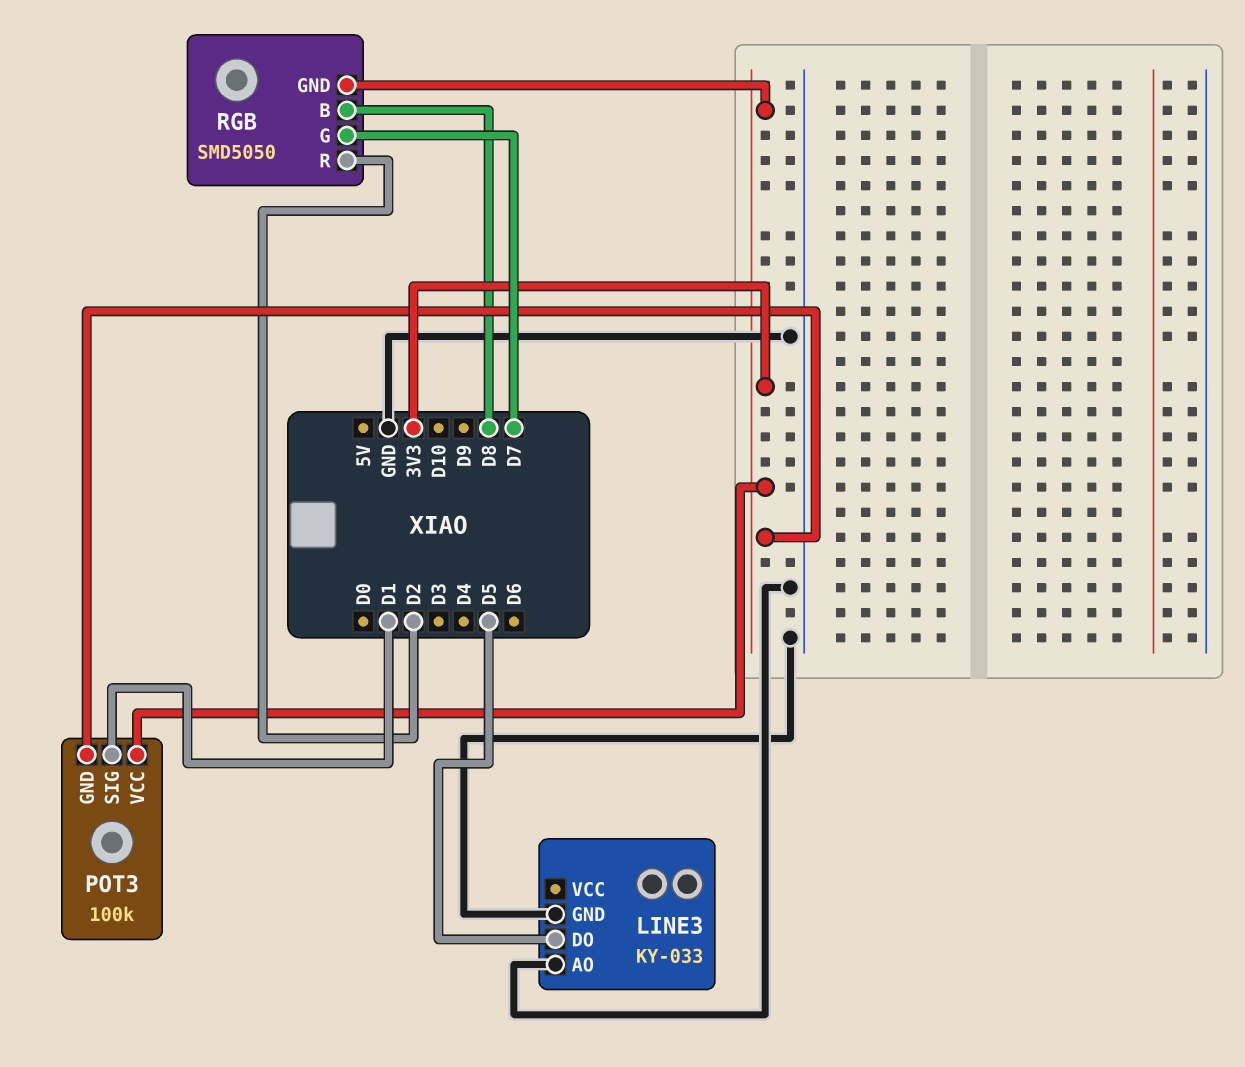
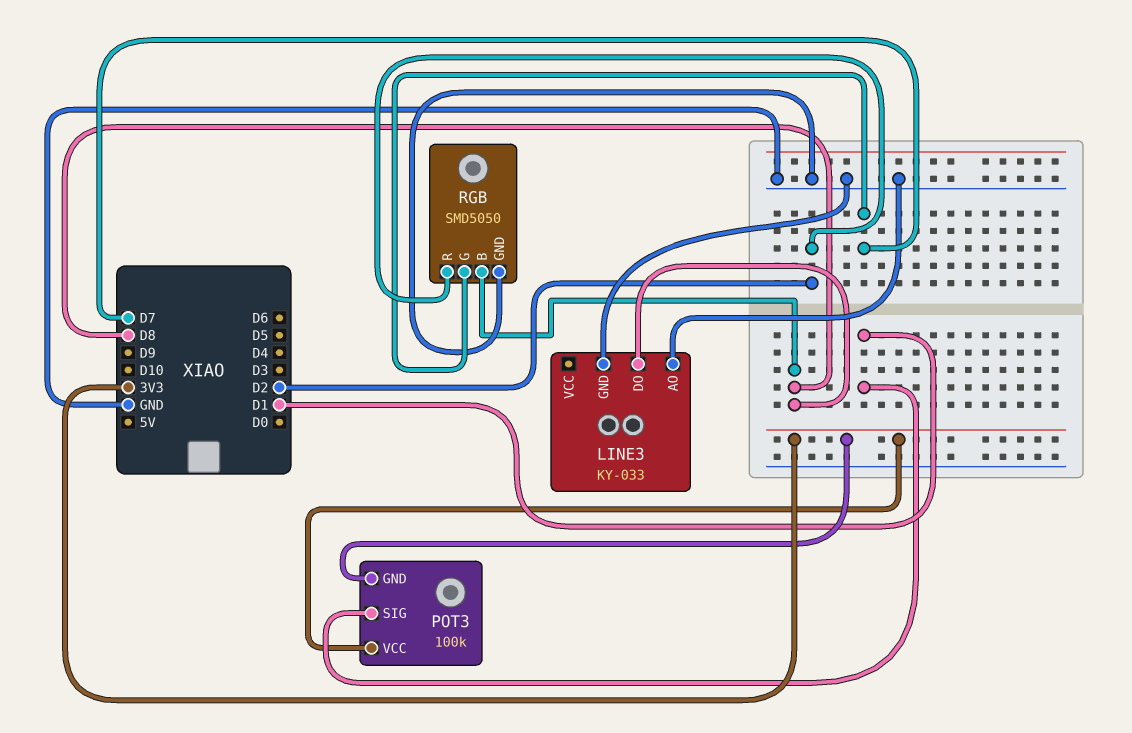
LINE3 pin DO: D5 -> D8
RGB pin GND: 3V3 -> GND

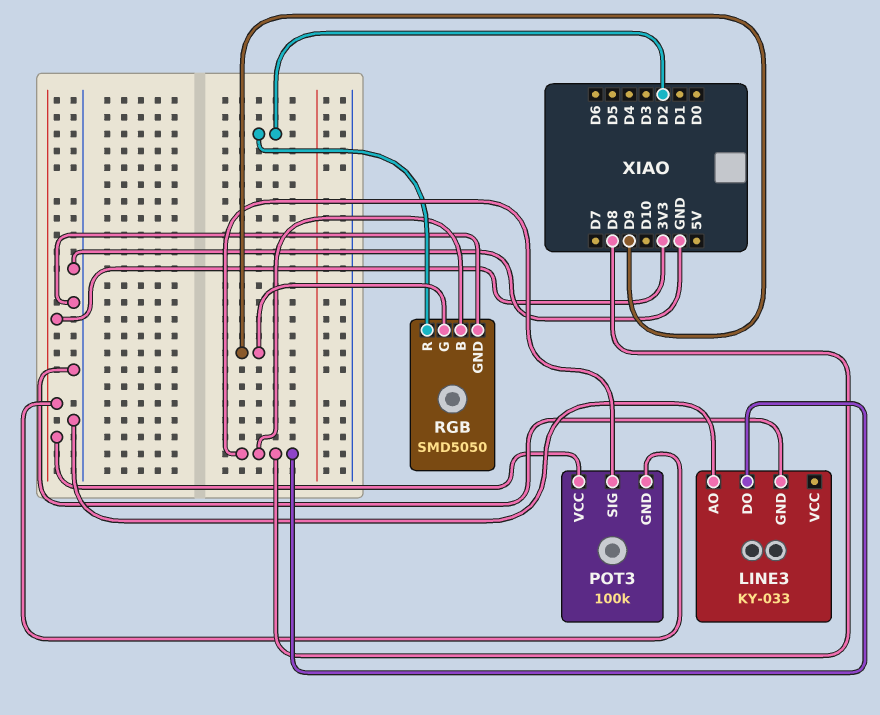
POT3 pin SIG: D1 -> D8
RGB pin G: D7 -> D9

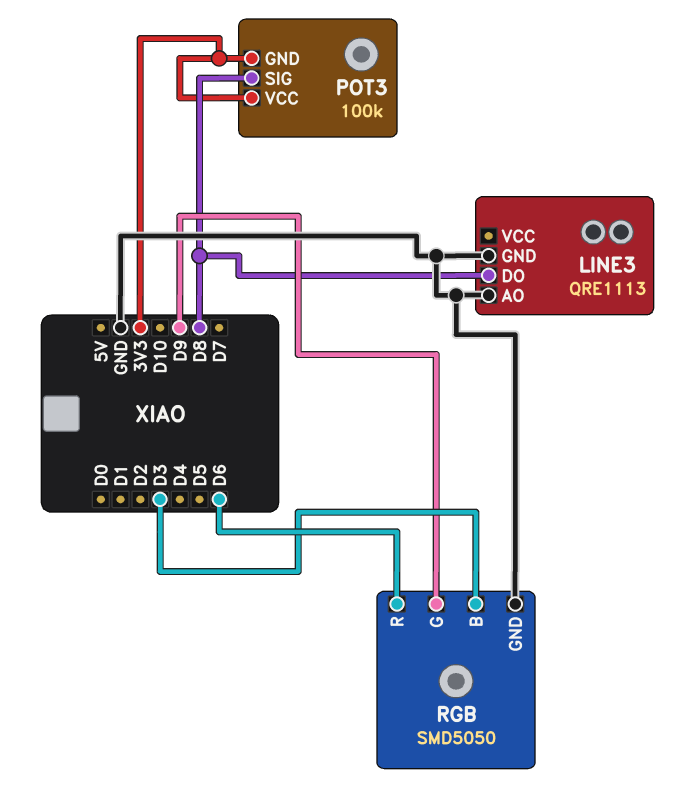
LINE3: KY-033 -> QRE1113
RGB pin B: D8 -> D3
RGB pin R: D2 -> D6

